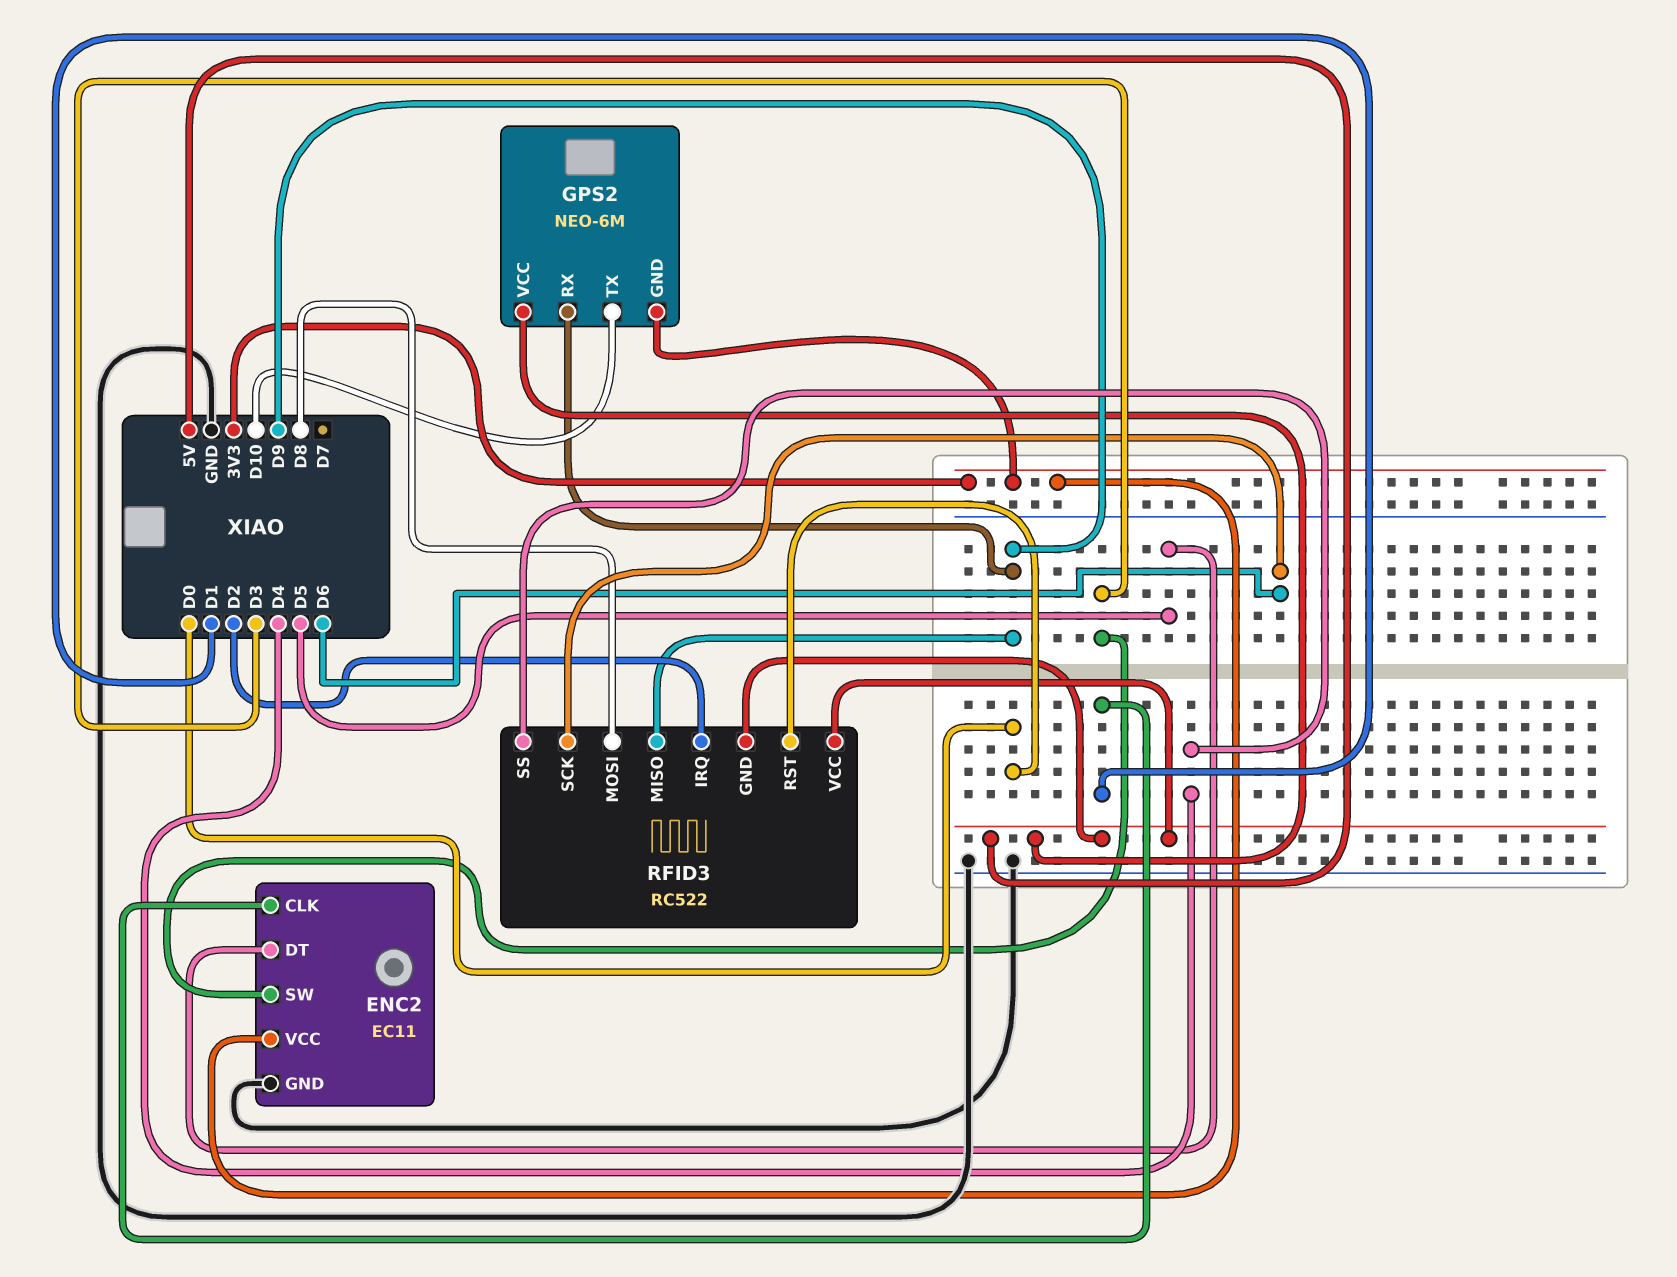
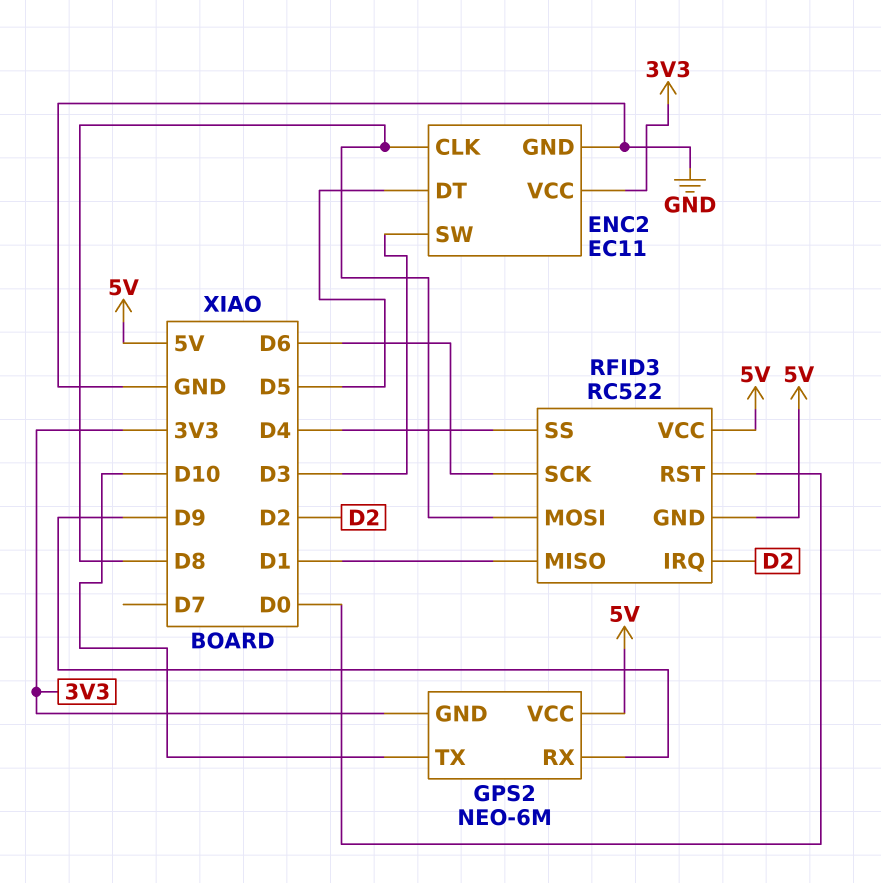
ENC2 pin CLK: D1 -> D8
RFID3 pin MISO: D9 -> D1

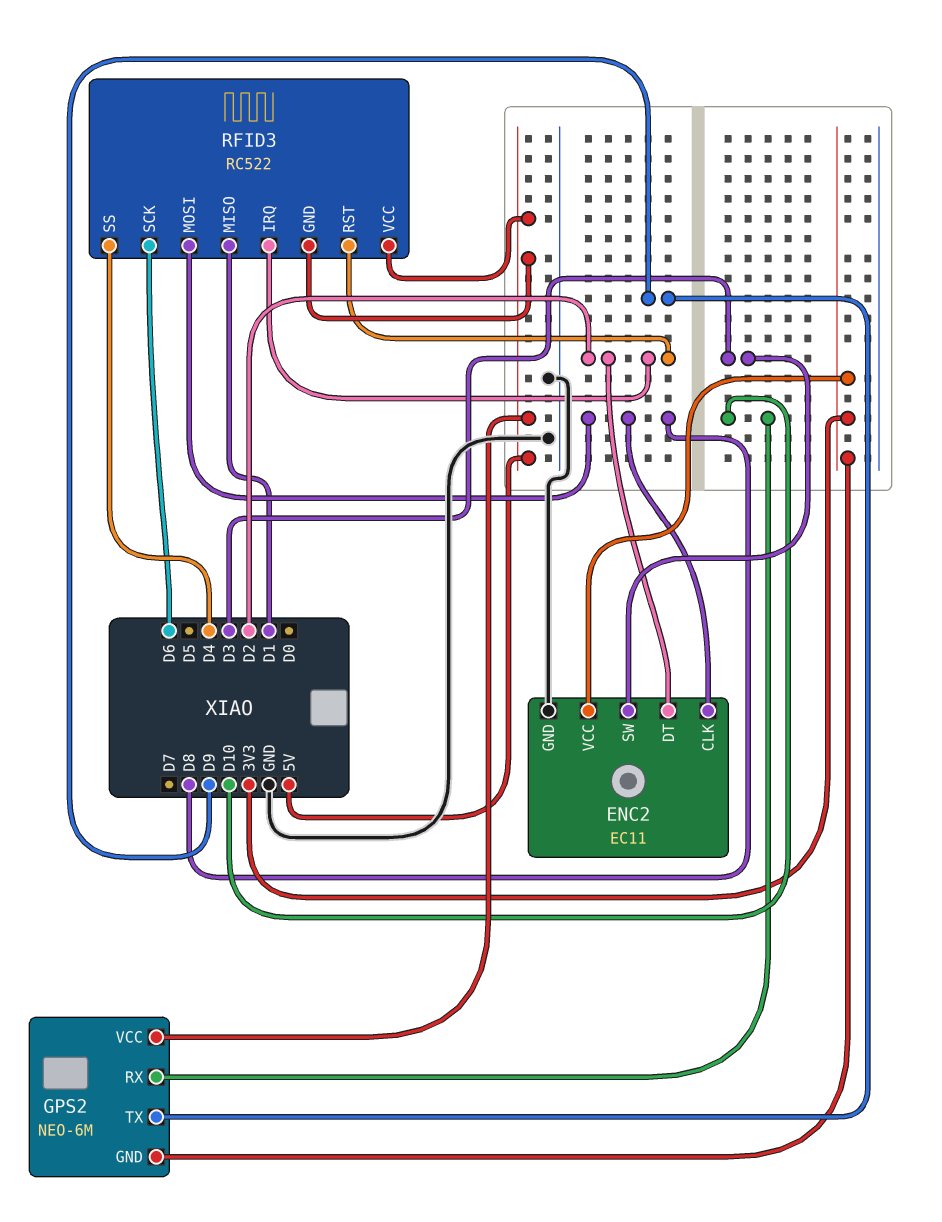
ENC2 pin DT: D5 -> D2
GPS2 pin RX: D9 -> D10
GPS2 pin TX: D10 -> D9
RFID3 pin RST: D0 -> D2

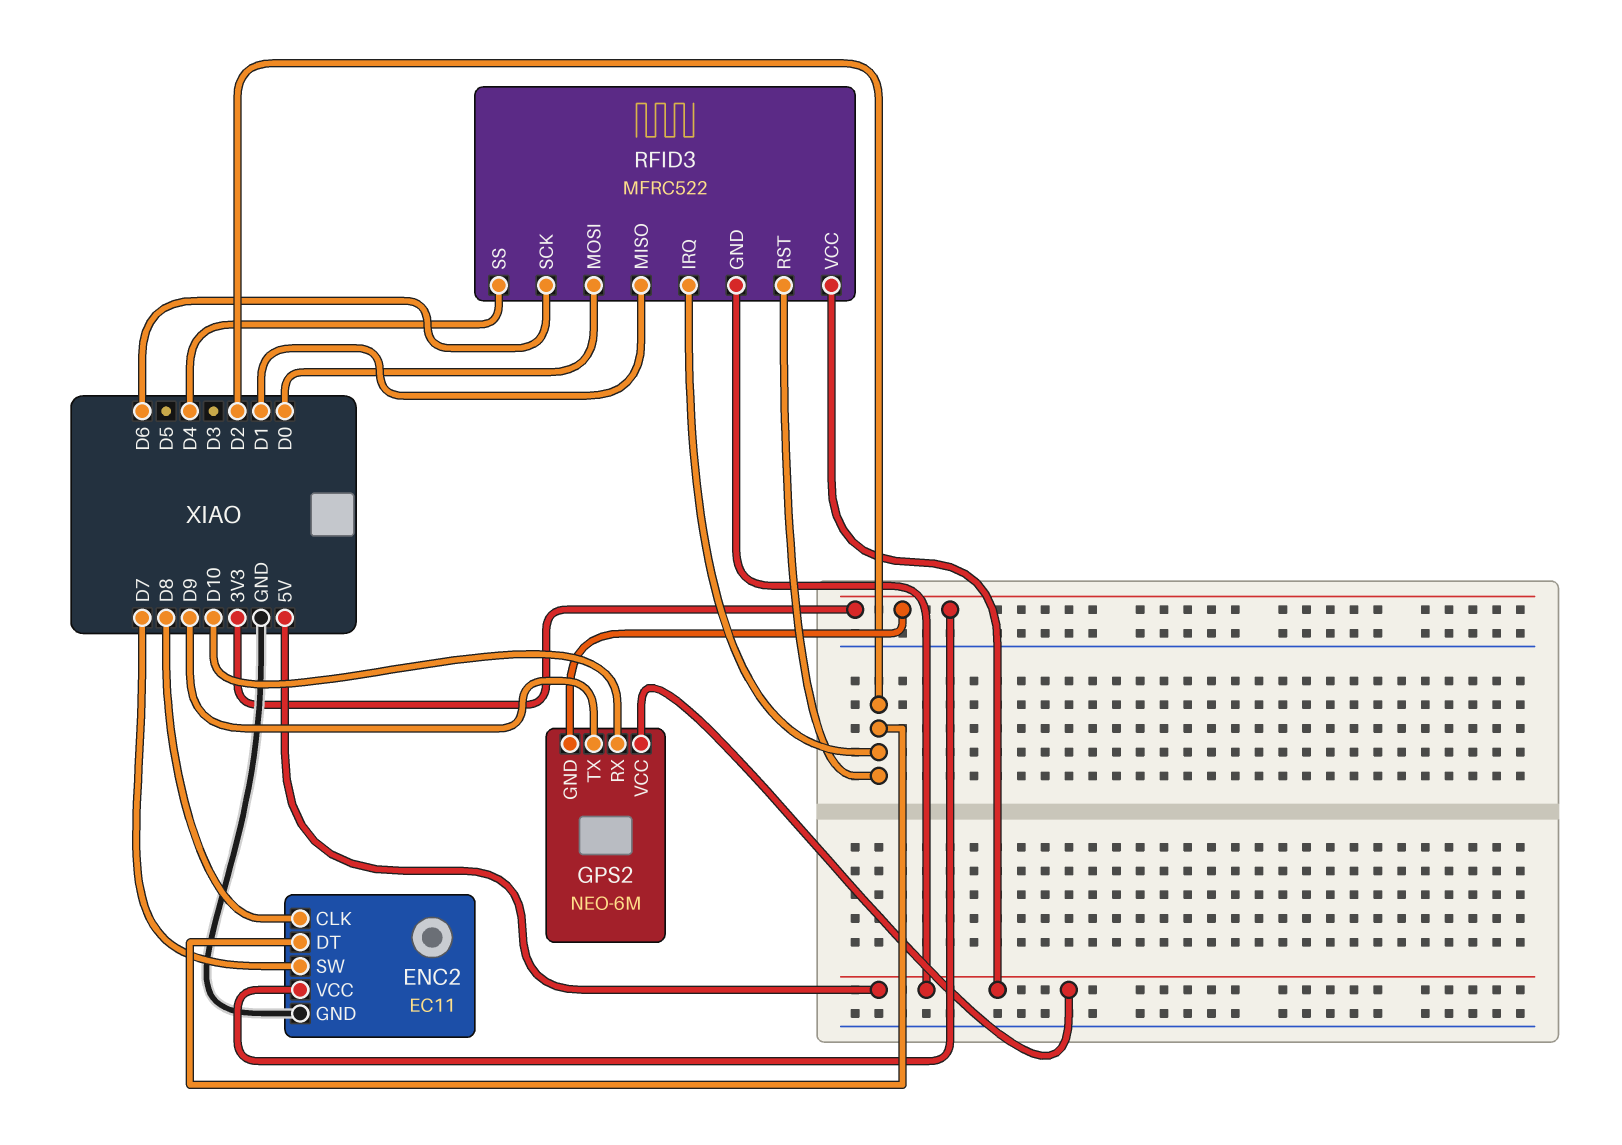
ENC2 pin SW: D3 -> D7
RFID3: RC522 -> MFRC522
RFID3 pin MOSI: D8 -> D0

